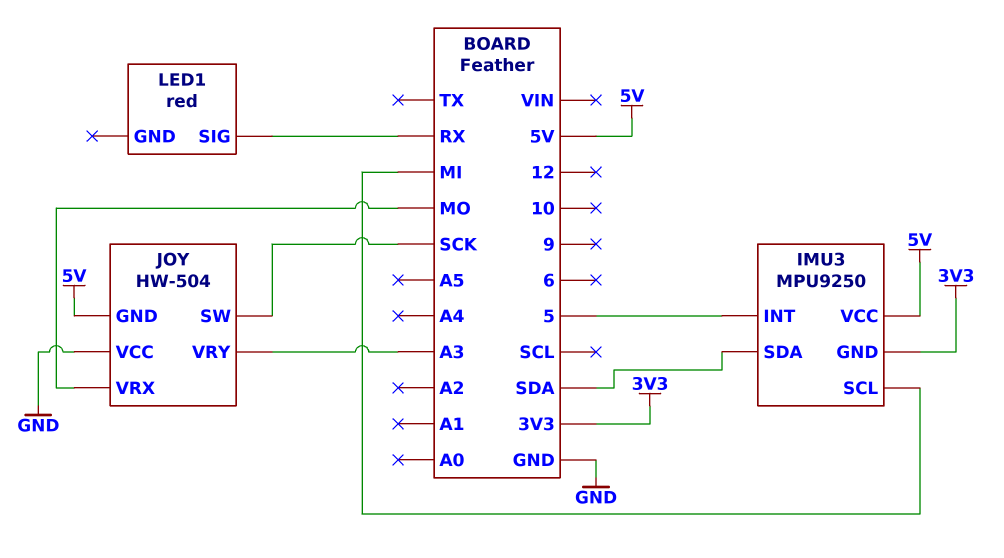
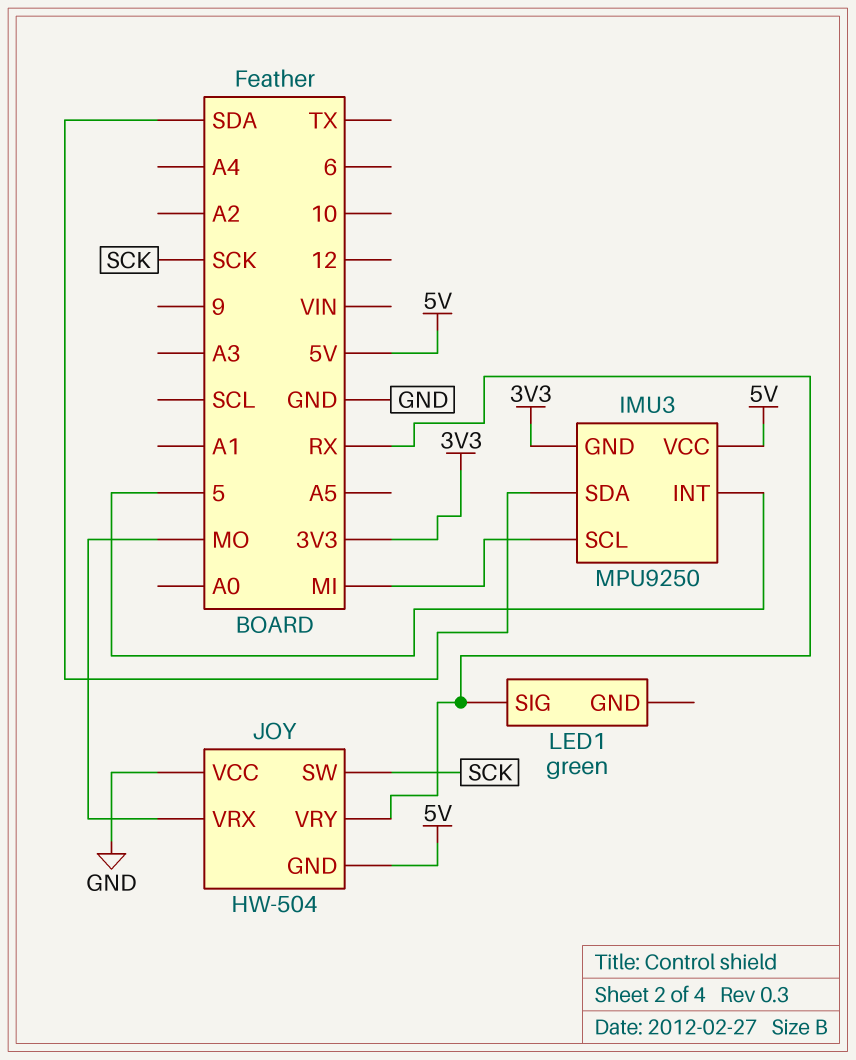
JOY pin VRY: A3 -> RX
LED1: red -> green

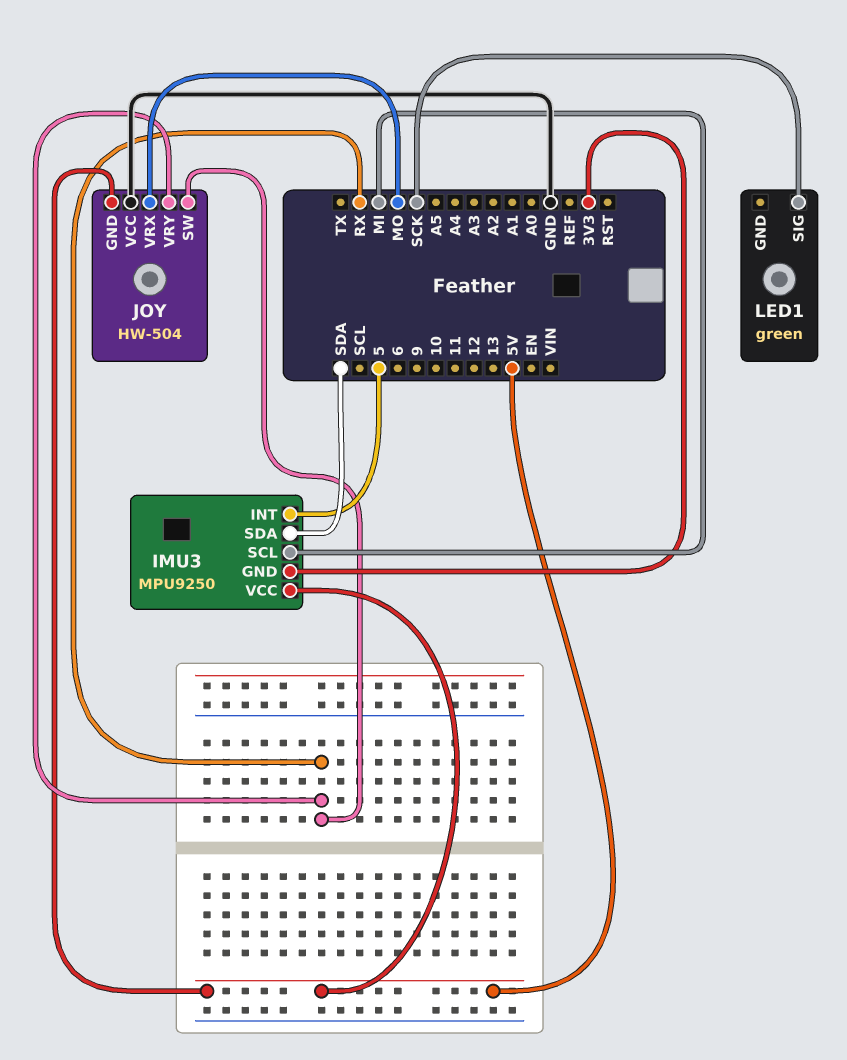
JOY pin SW: SCK -> RX
LED1 pin SIG: RX -> SCK

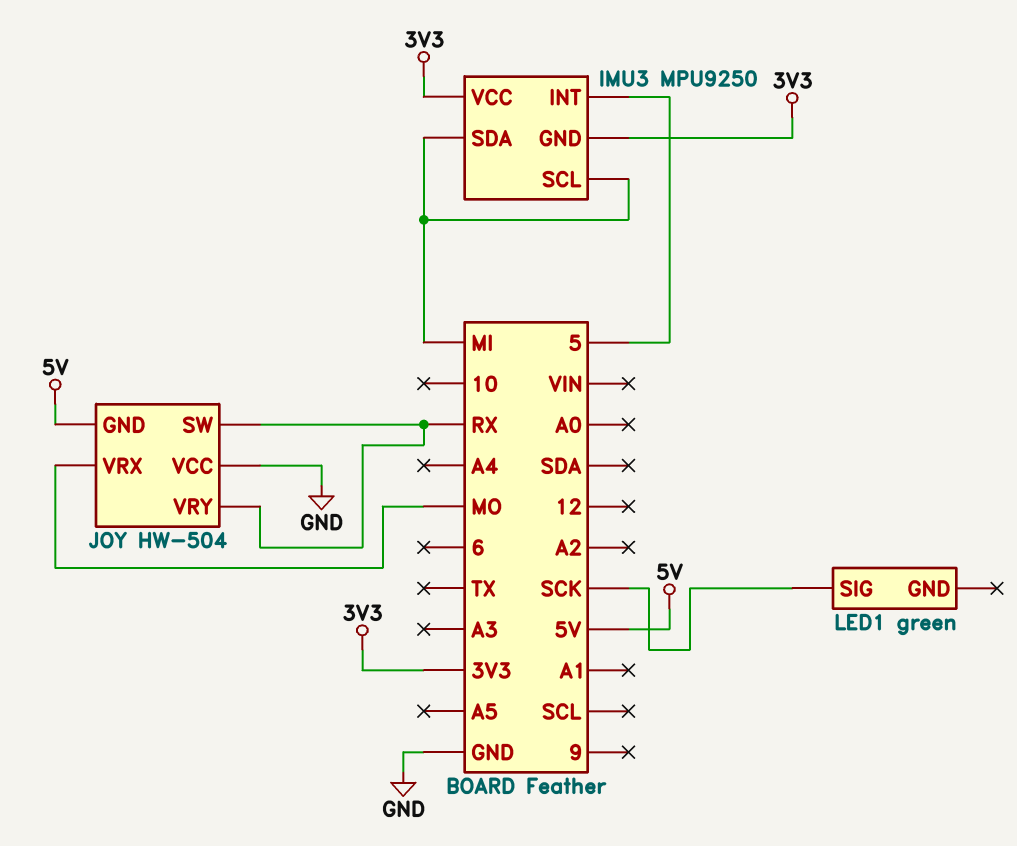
IMU3 pin SDA: SDA -> MI
IMU3 pin VCC: 5V -> 3V3

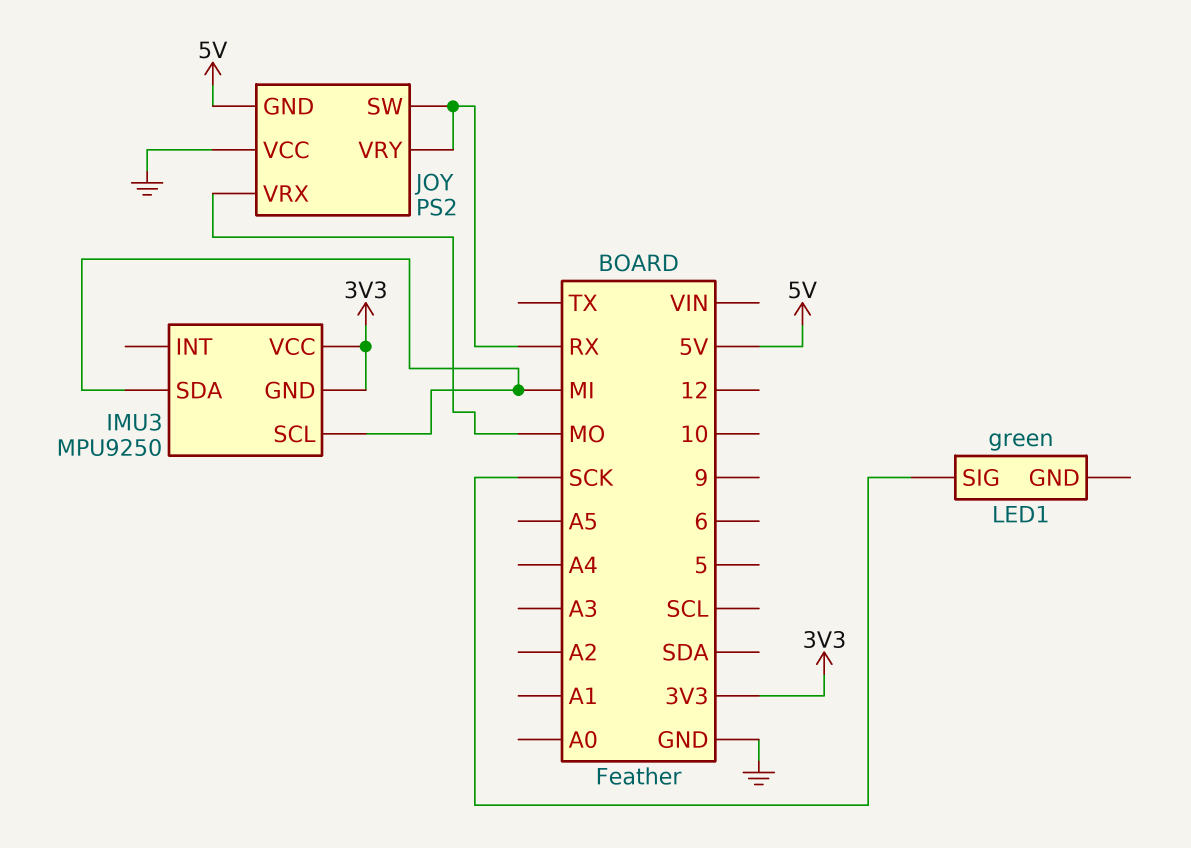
IMU3 pin INT: 5 -> none
JOY: HW-504 -> PS2

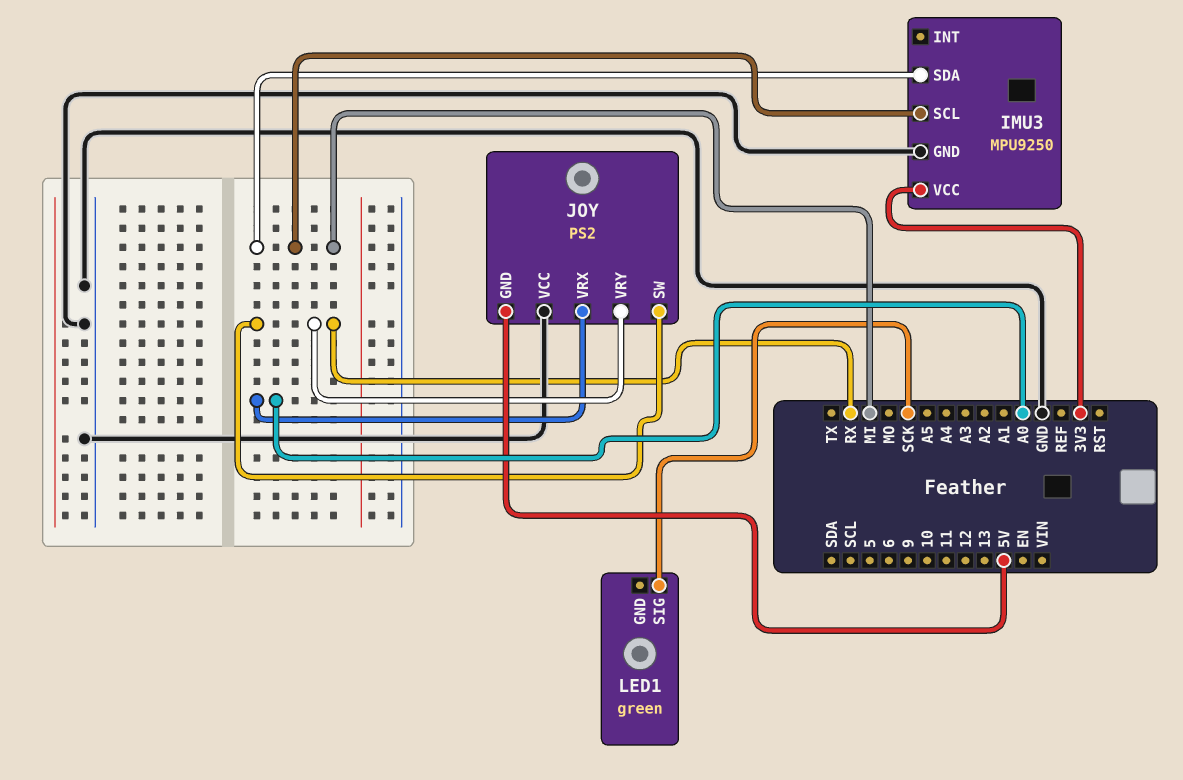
IMU3 pin GND: 3V3 -> GND
JOY pin VRX: MO -> A0

